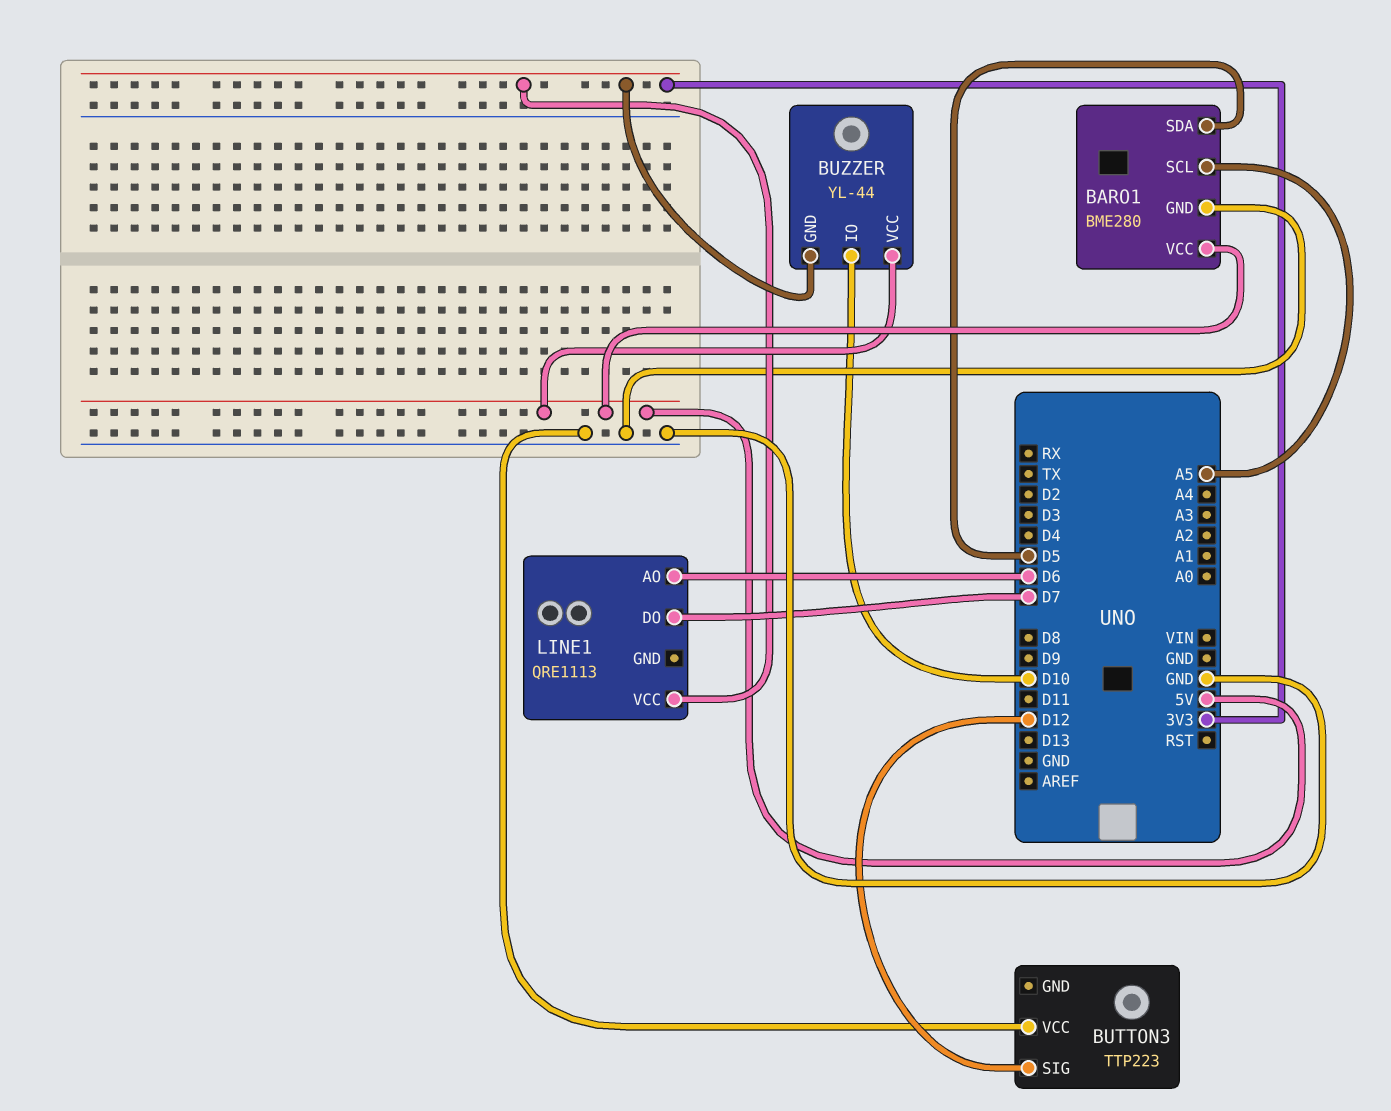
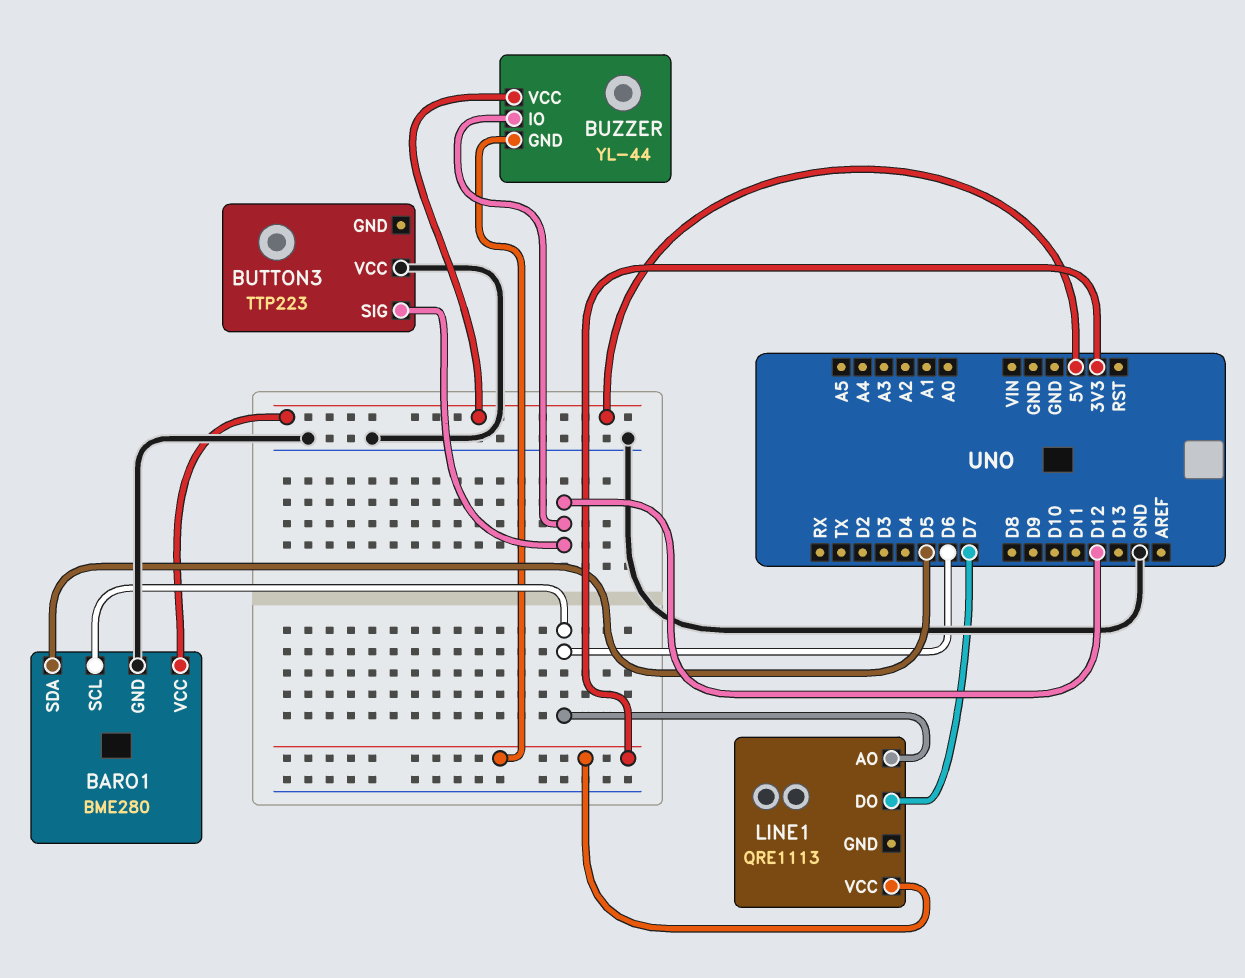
BARO1 pin SCL: A5 -> D6
BUZZER pin IO: D10 -> D12

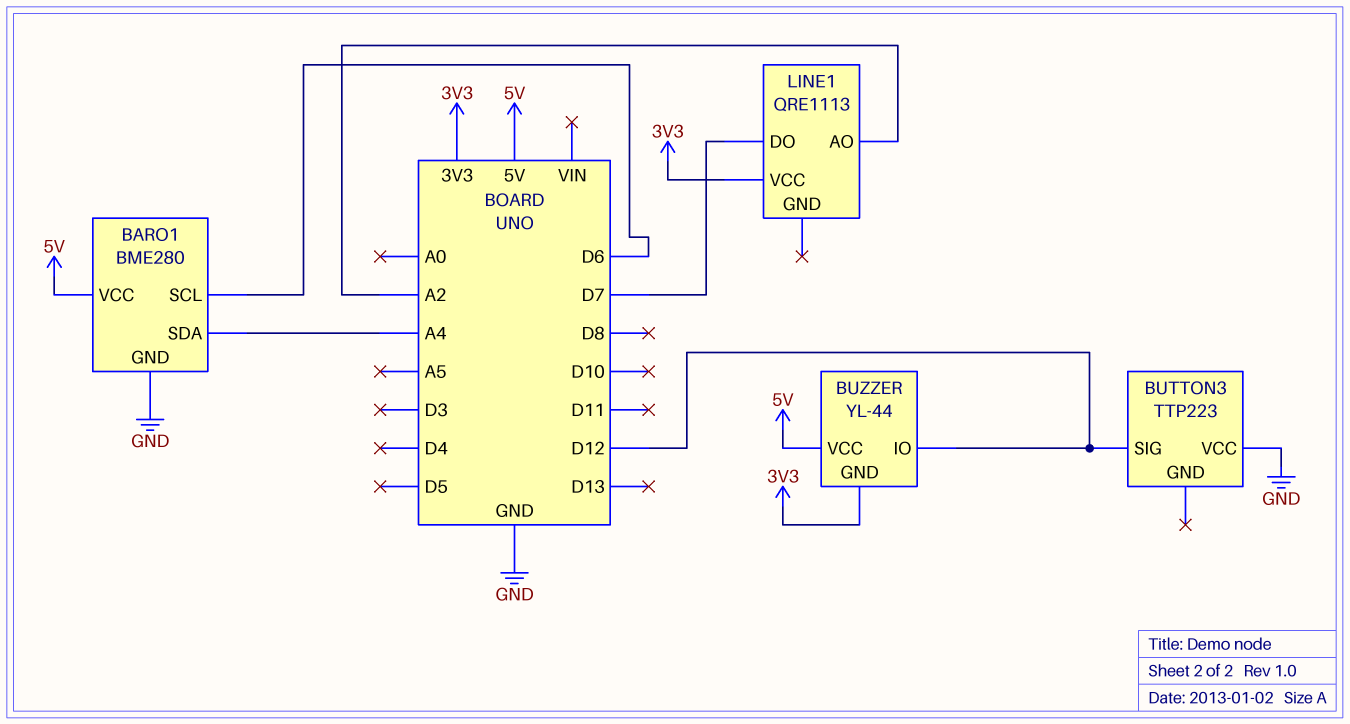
BARO1 pin SDA: D5 -> A4
LINE1 pin AO: D6 -> A2

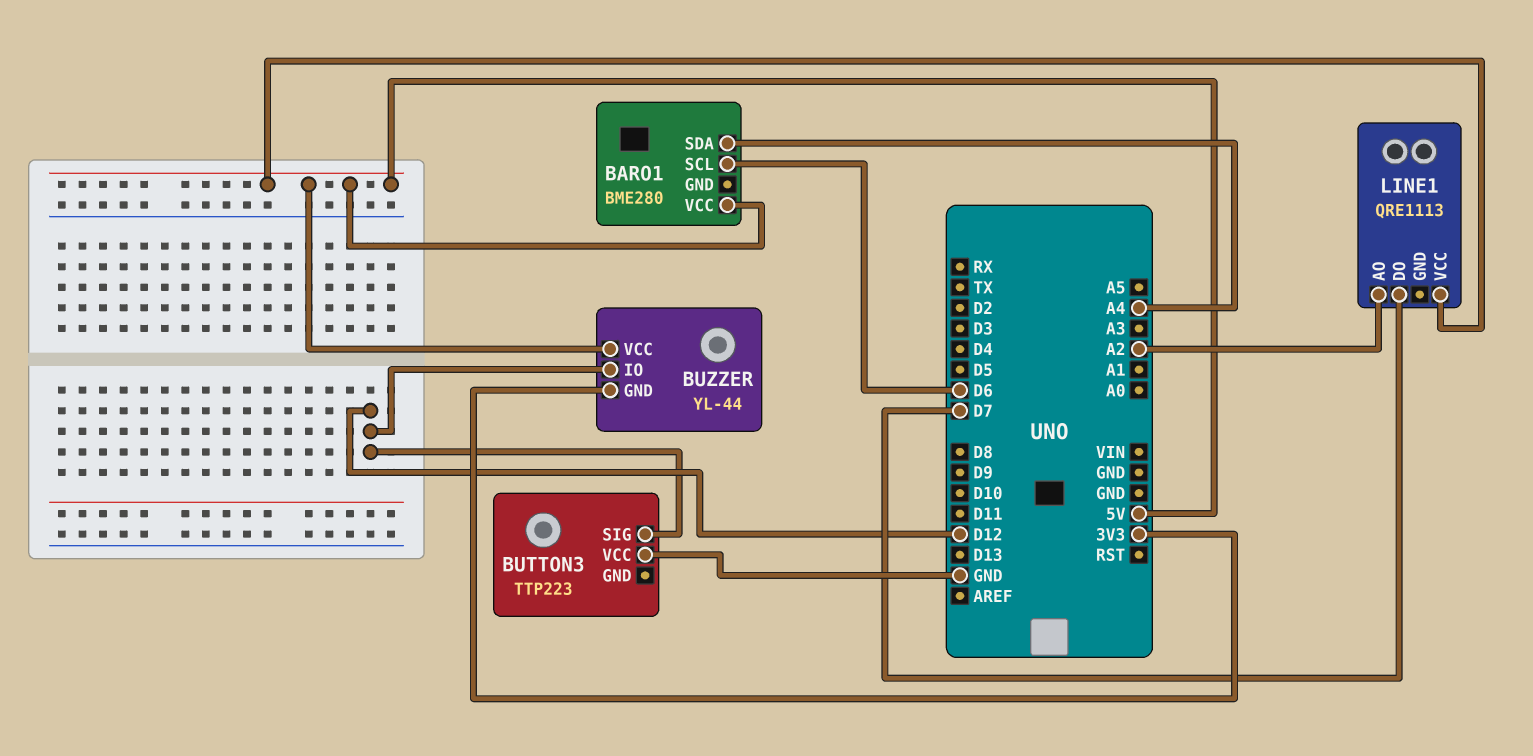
BARO1 pin GND: GND -> none
LINE1 pin VCC: 3V3 -> 5V

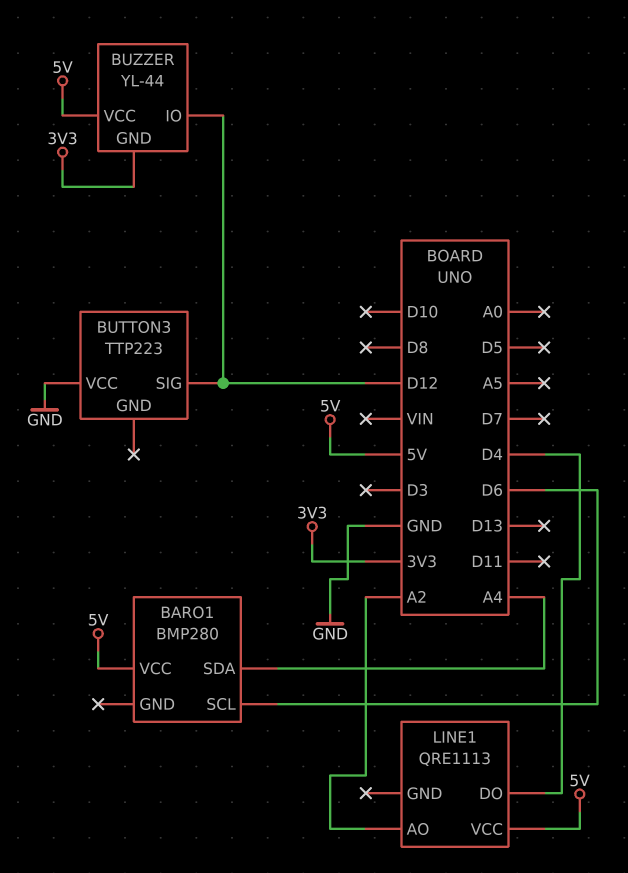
BARO1: BME280 -> BMP280
LINE1 pin DO: D7 -> D4

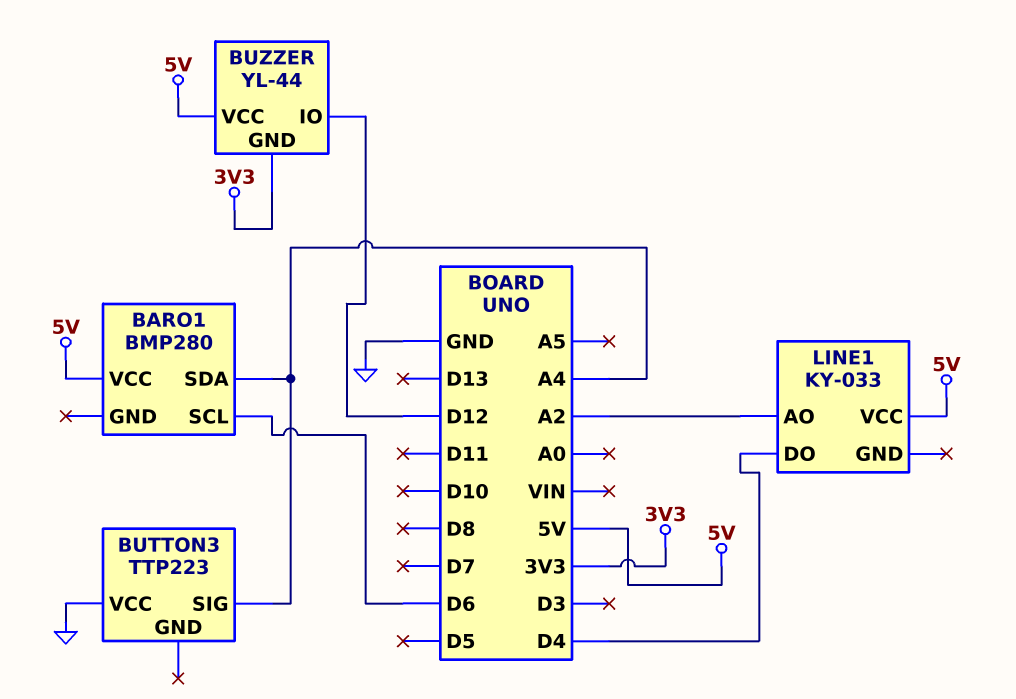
BUTTON3 pin SIG: D12 -> A4
LINE1: QRE1113 -> KY-033

